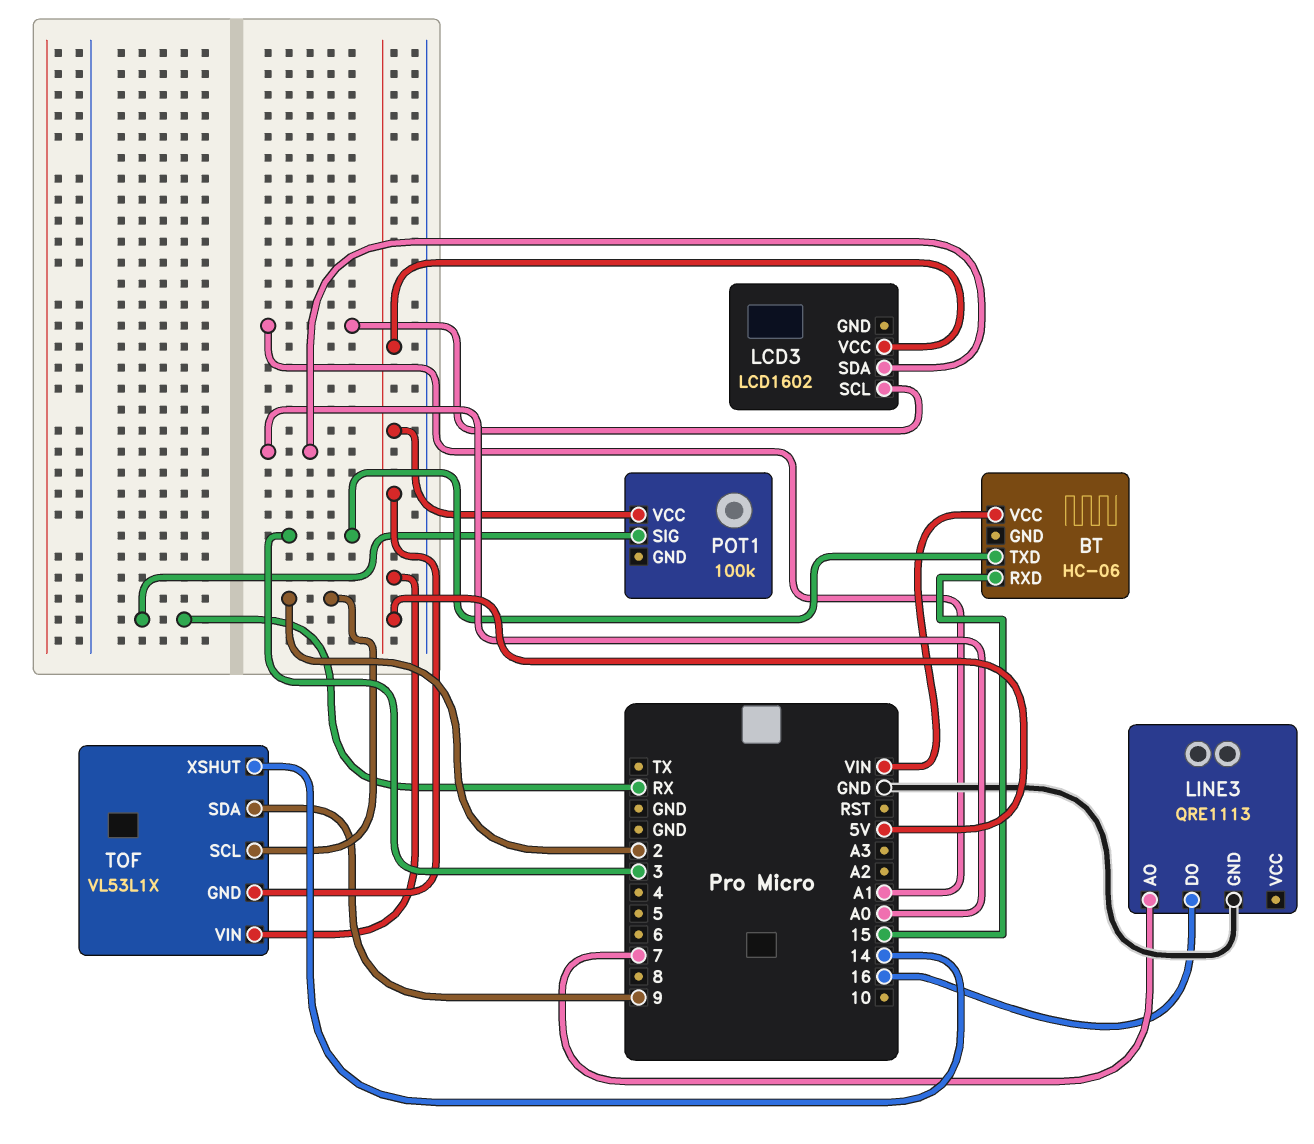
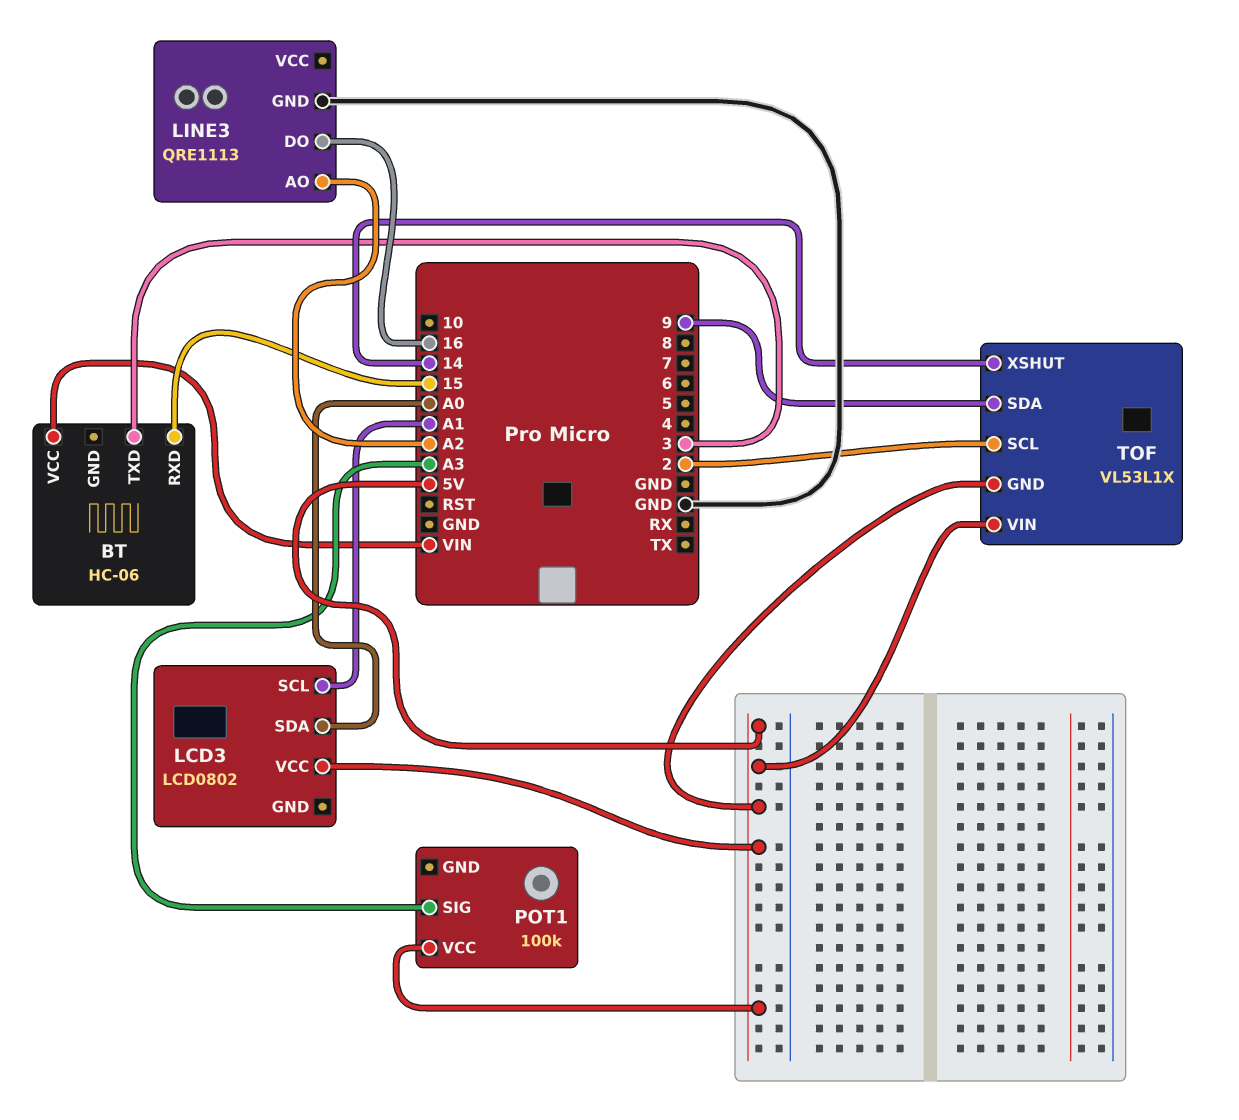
LCD3: LCD1602 -> LCD0802
LINE3 pin AO: 7 -> A2
POT1 pin SIG: RX -> A3

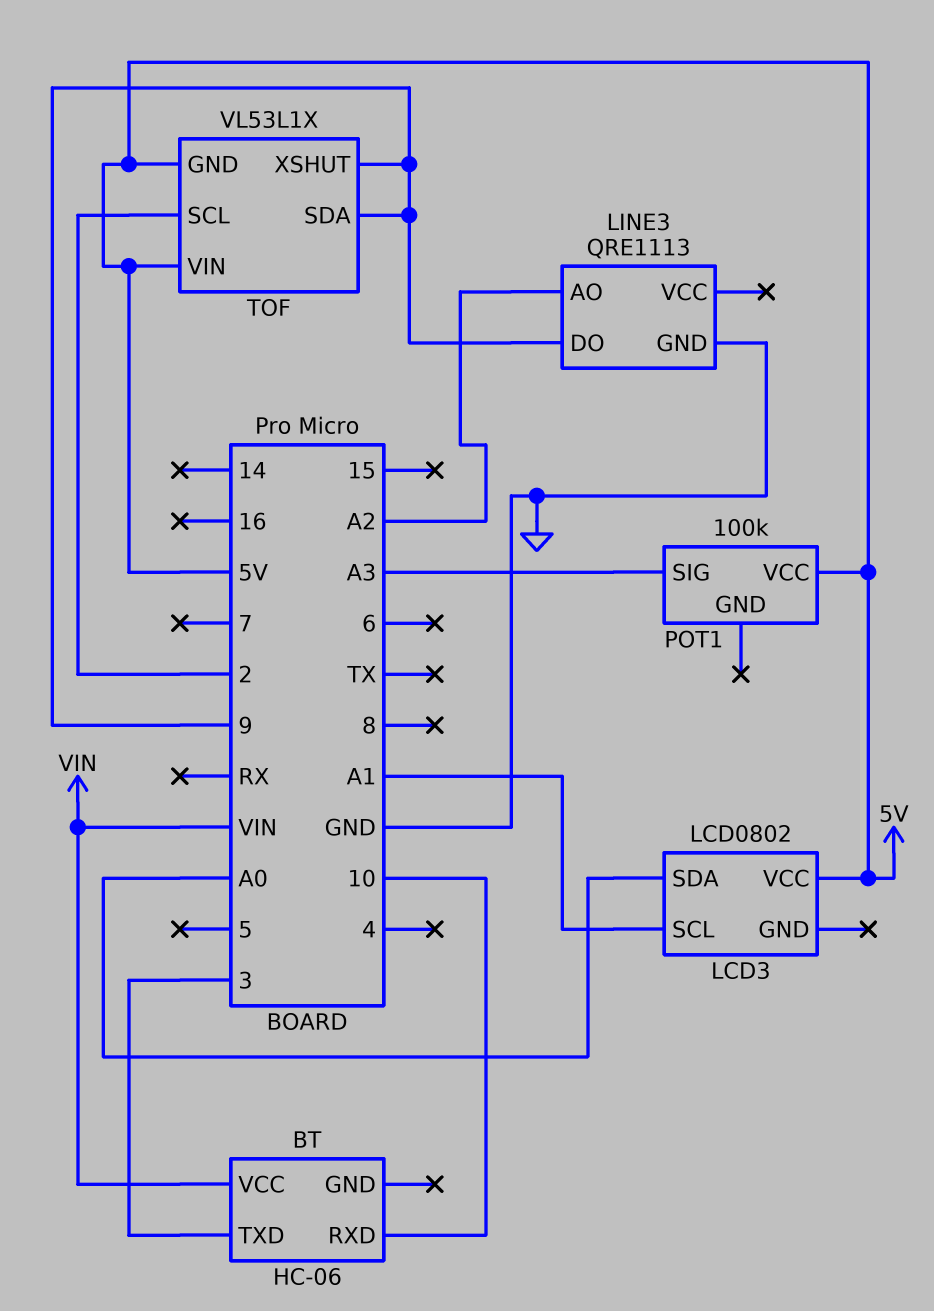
BT pin RXD: 15 -> 10
LINE3 pin DO: 16 -> 9
TOF pin XSHUT: 14 -> 9

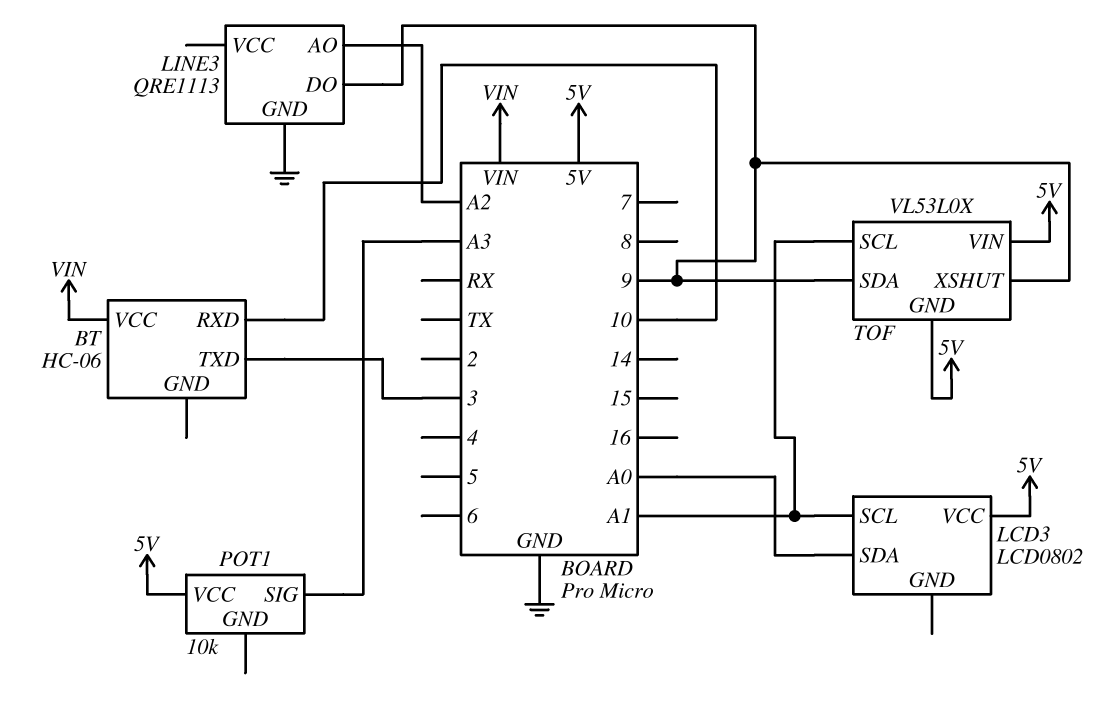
POT1: 100k -> 10k
TOF: VL53L1X -> VL53L0X
TOF pin SCL: 2 -> A1

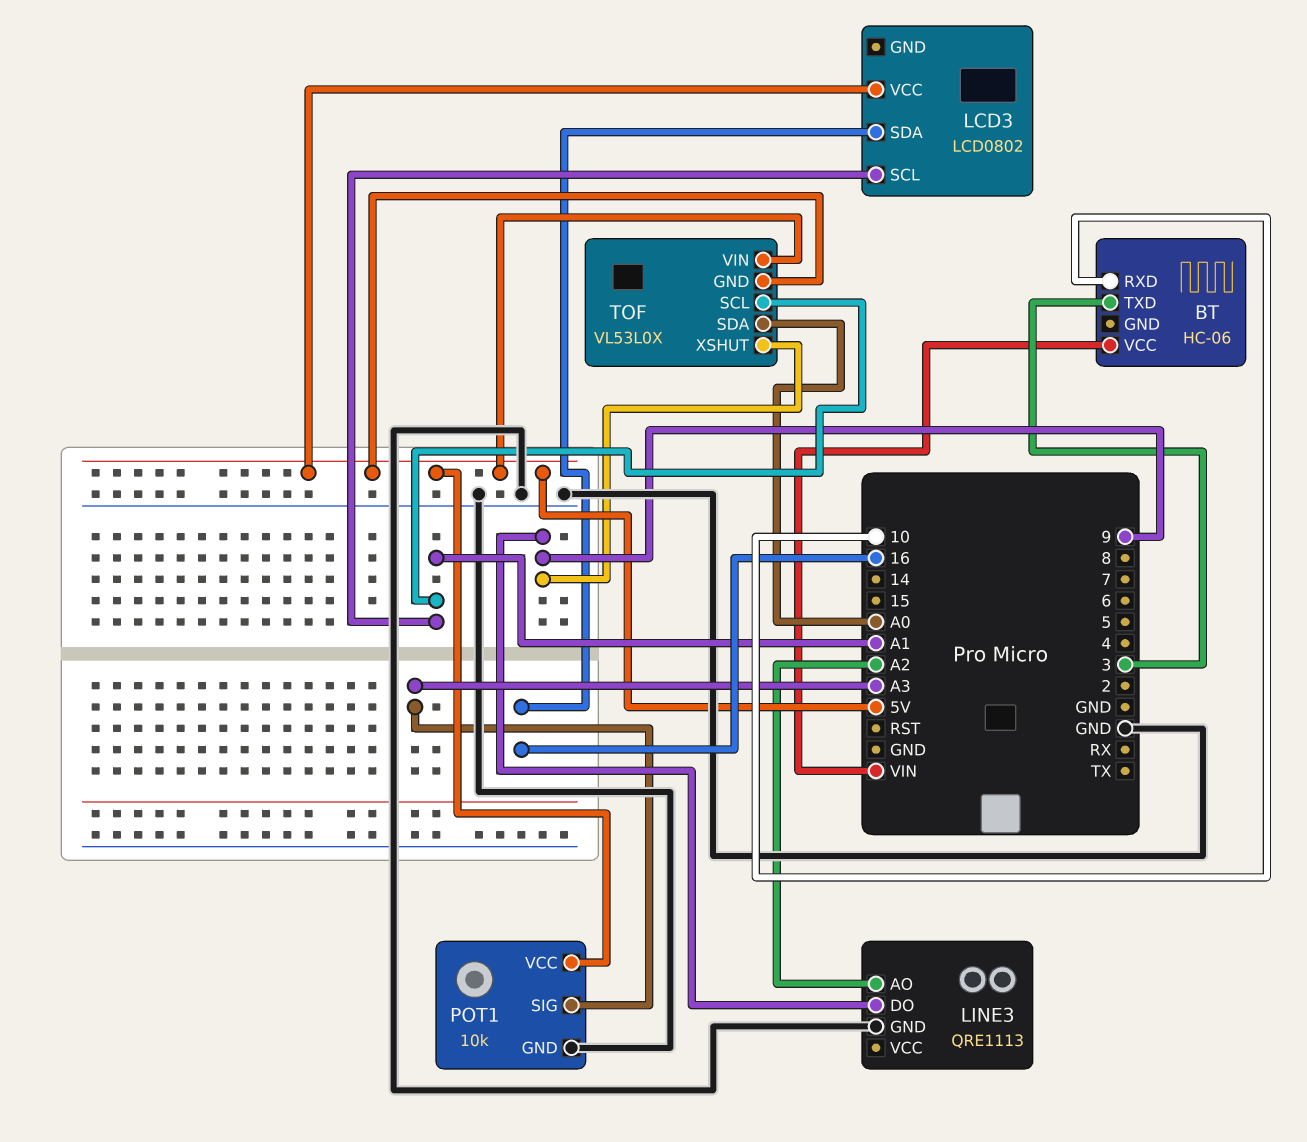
LCD3 pin SDA: A0 -> 16
POT1 pin GND: none -> GND
TOF pin SDA: 9 -> A0

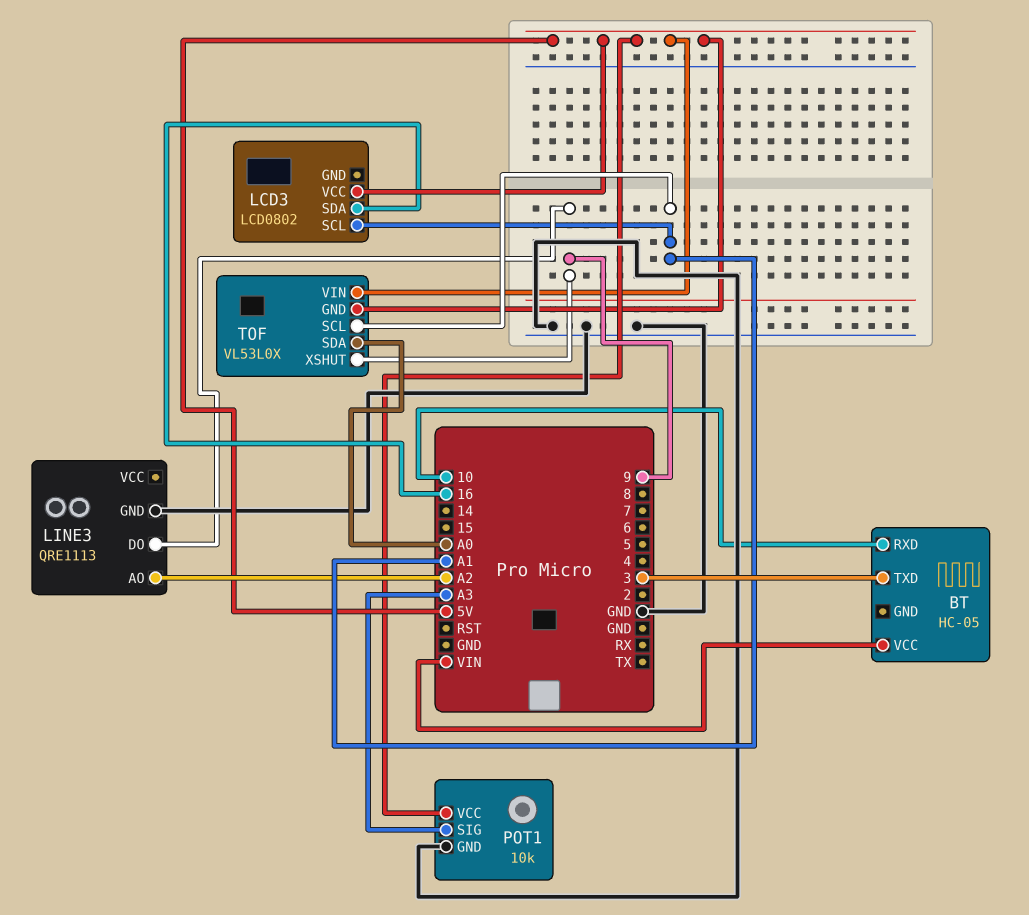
BT: HC-06 -> HC-05

